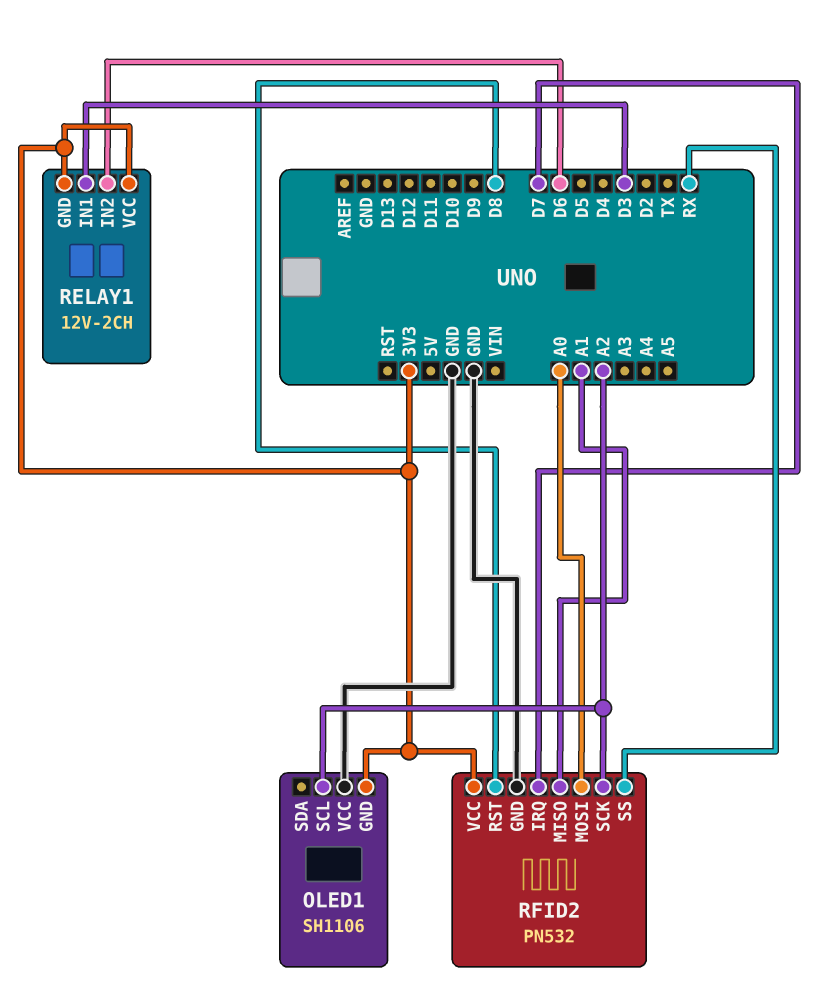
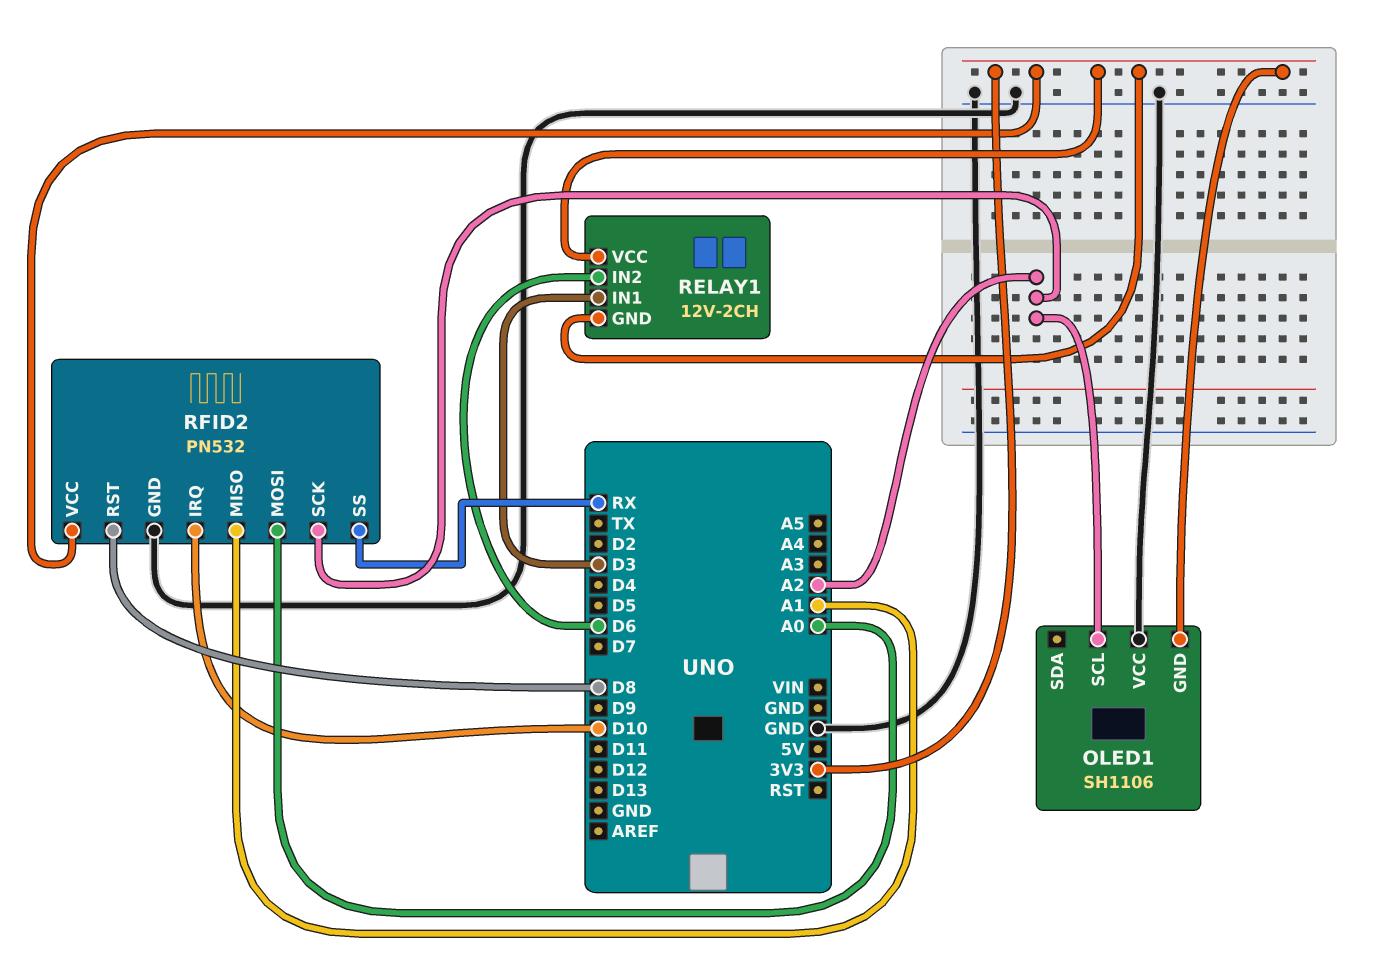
RFID2 pin IRQ: D7 -> D10

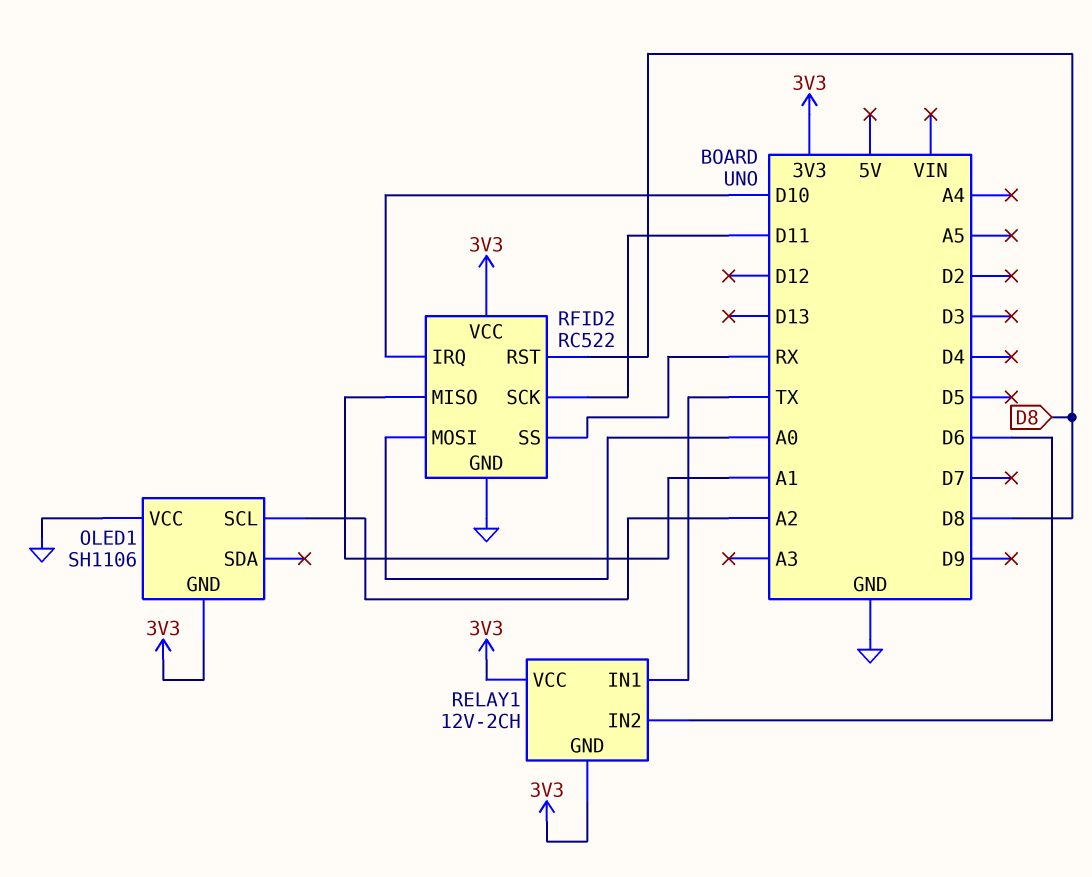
RELAY1 pin IN1: D3 -> TX
RFID2: PN532 -> RC522
RFID2 pin SCK: A2 -> D11

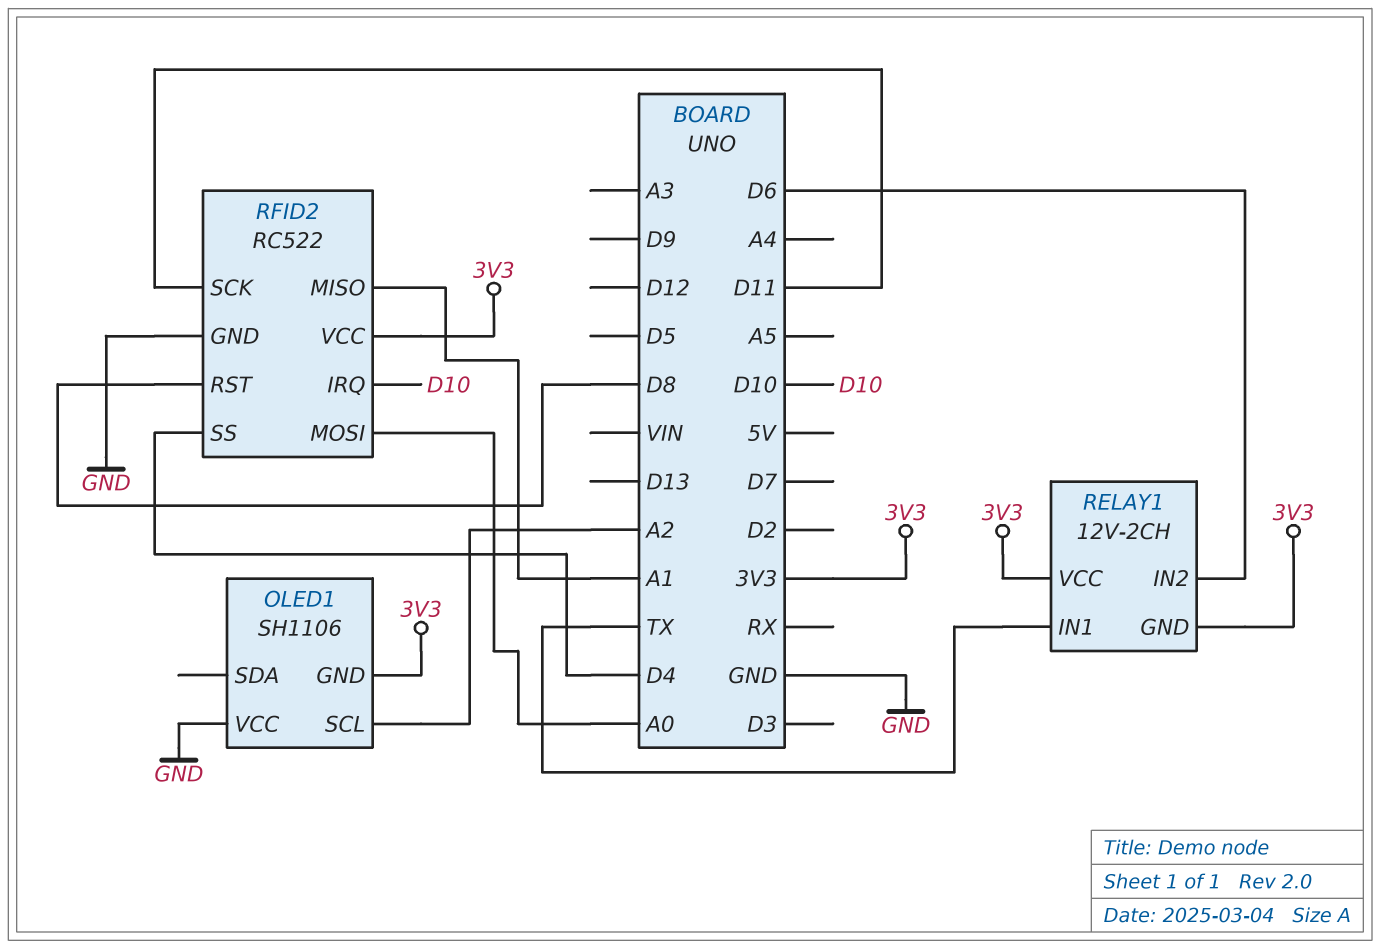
RFID2 pin SS: RX -> D4

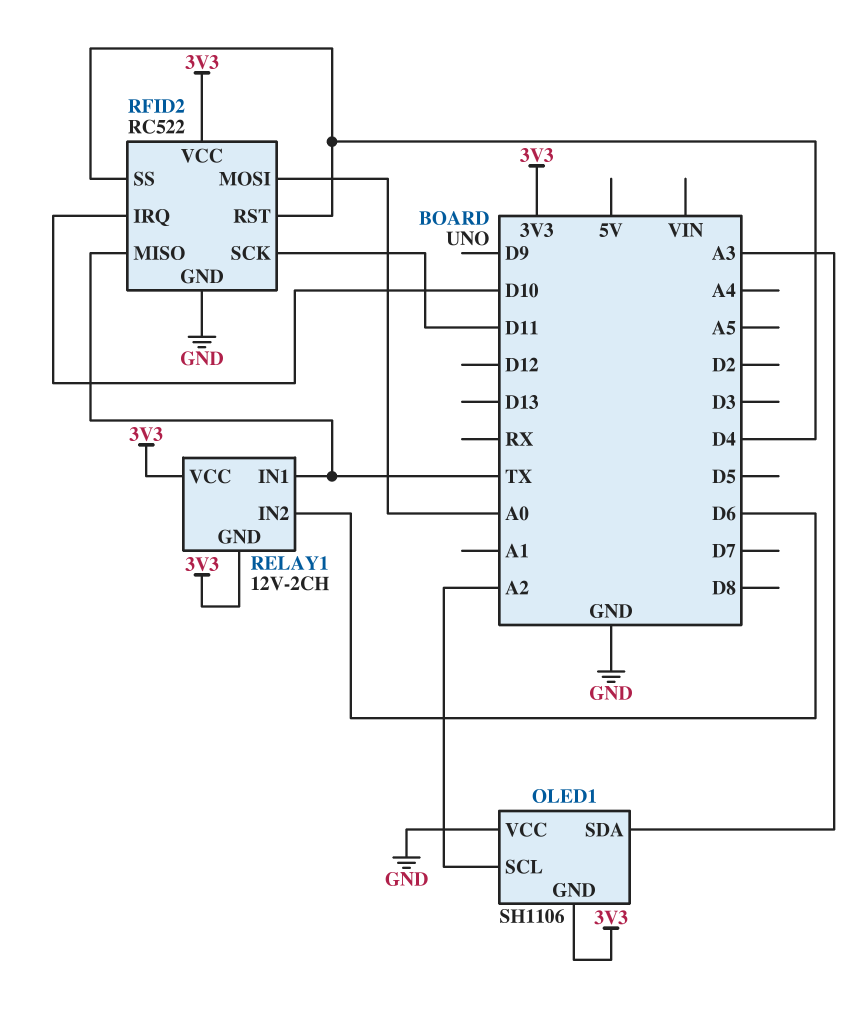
OLED1 pin SDA: none -> A3
RFID2 pin MISO: A1 -> TX
RFID2 pin RST: D8 -> D4

